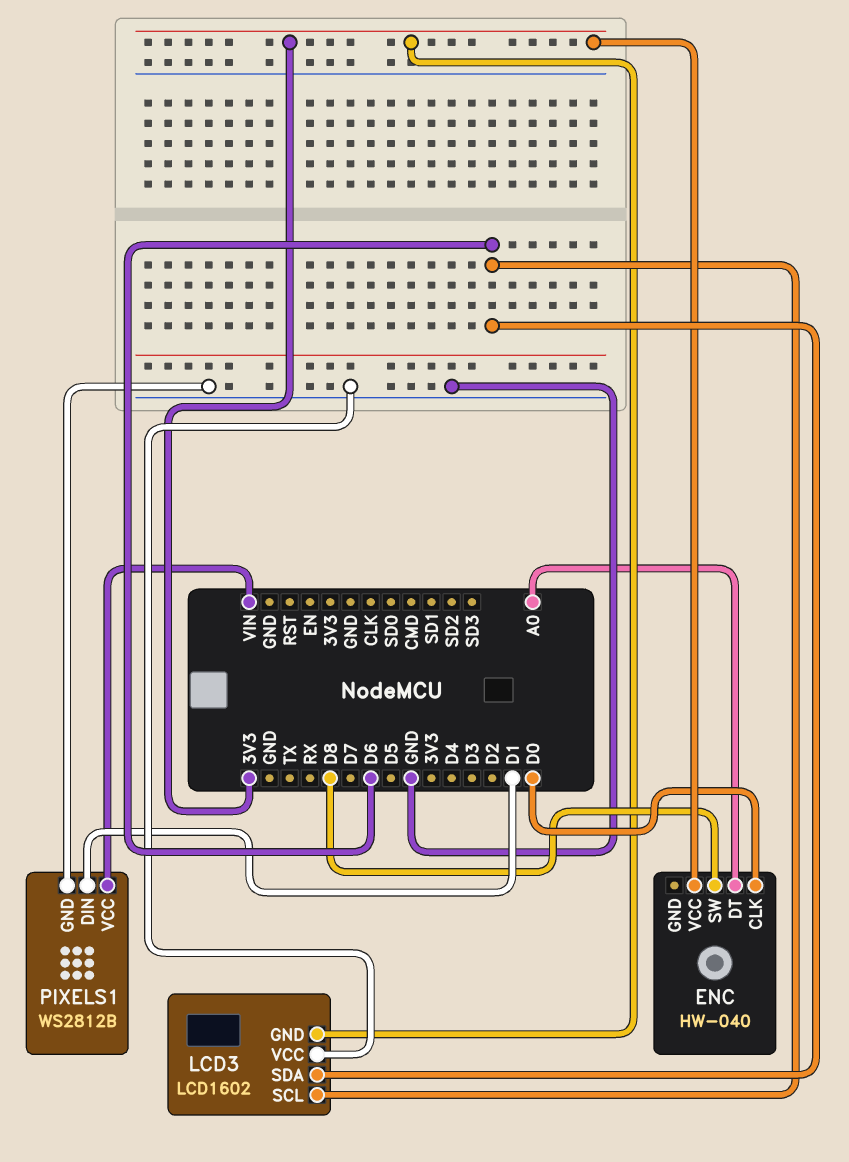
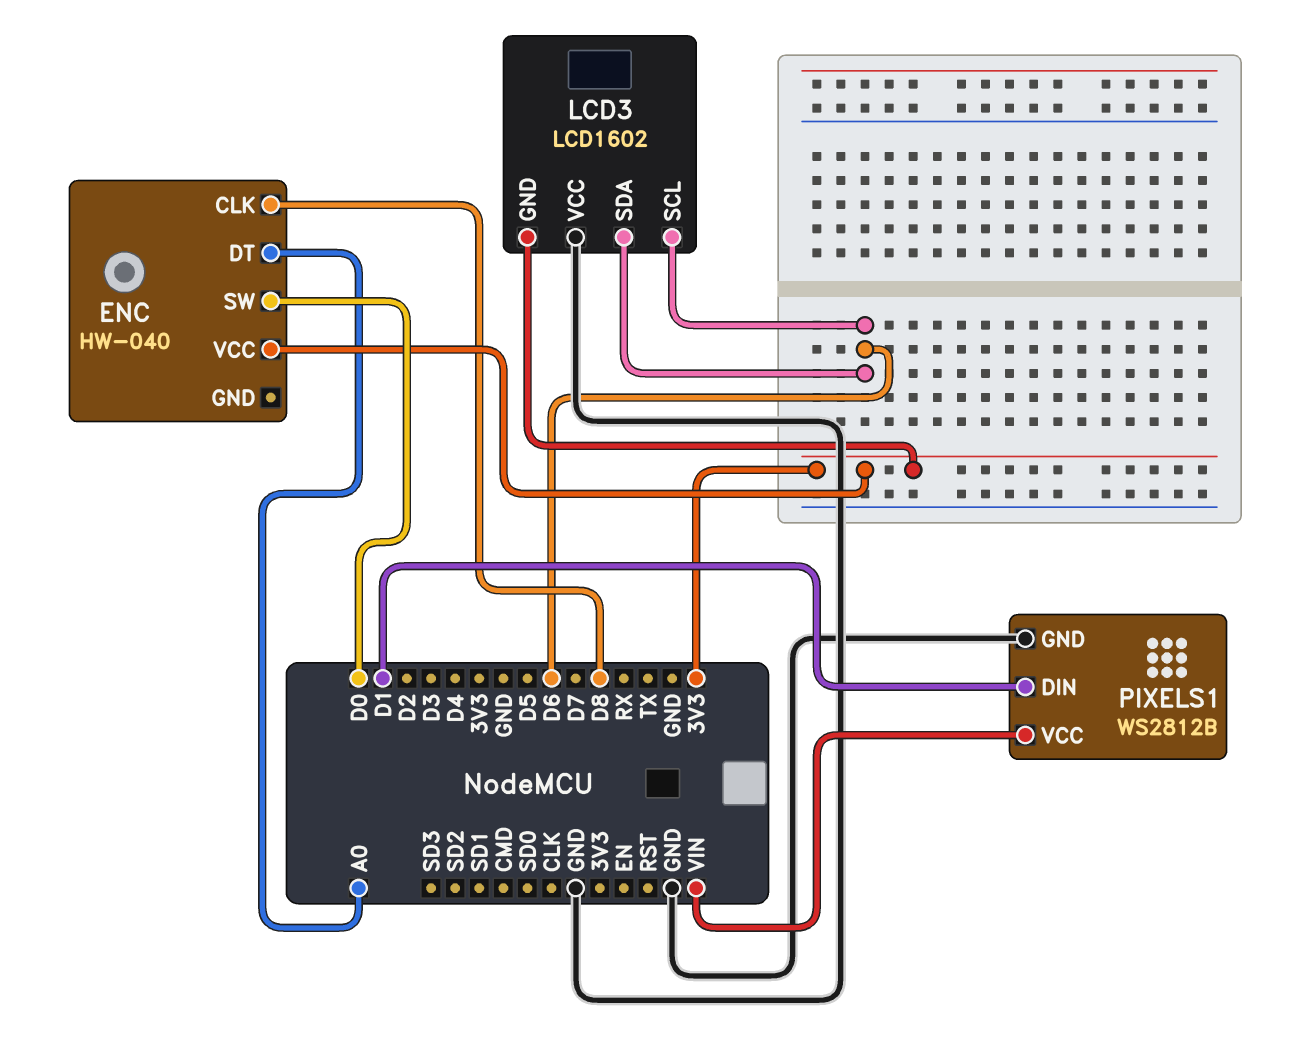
ENC pin CLK: D0 -> D8
ENC pin SW: D8 -> D0

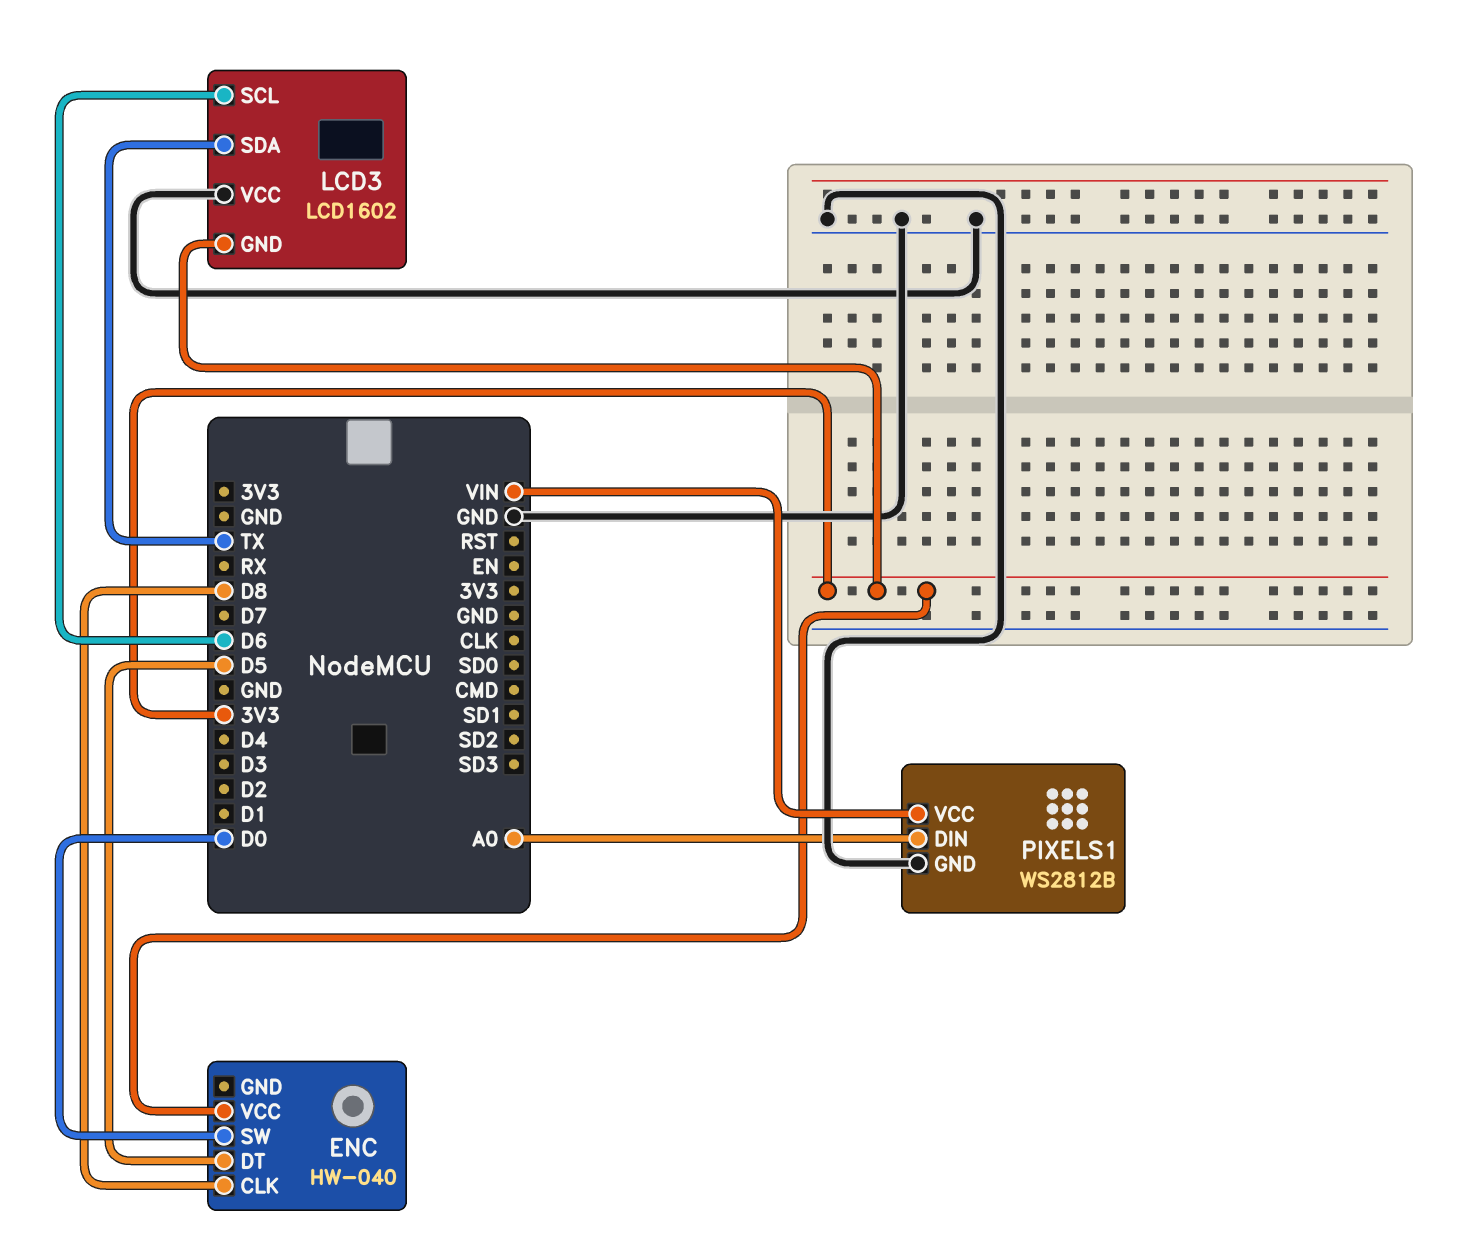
ENC pin DT: A0 -> D5
LCD3 pin SDA: D6 -> TX
PIXELS1 pin DIN: D1 -> A0

